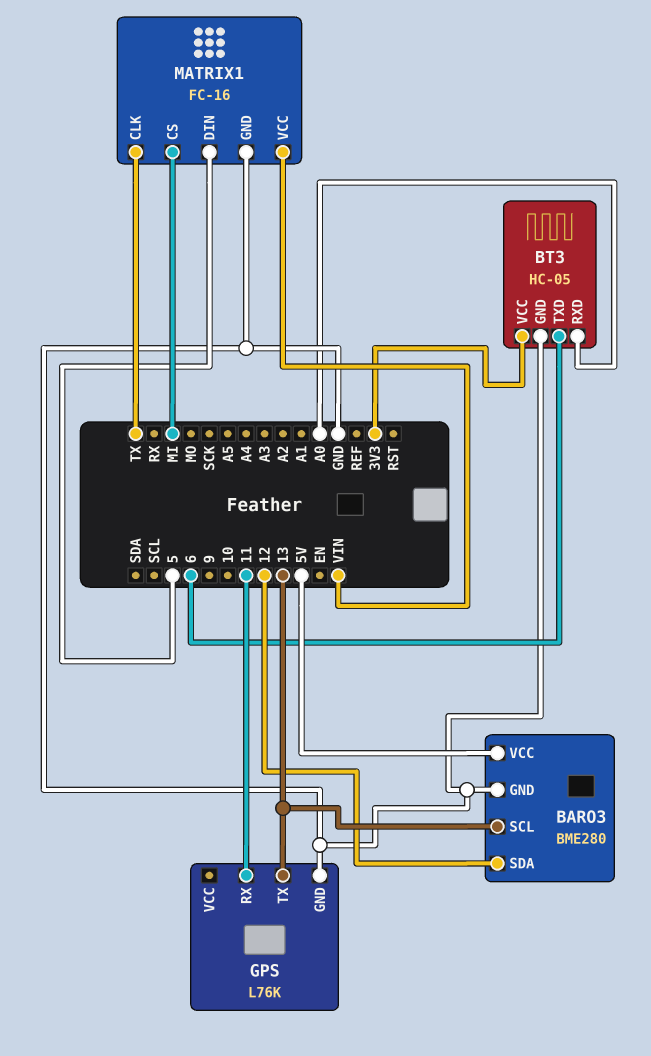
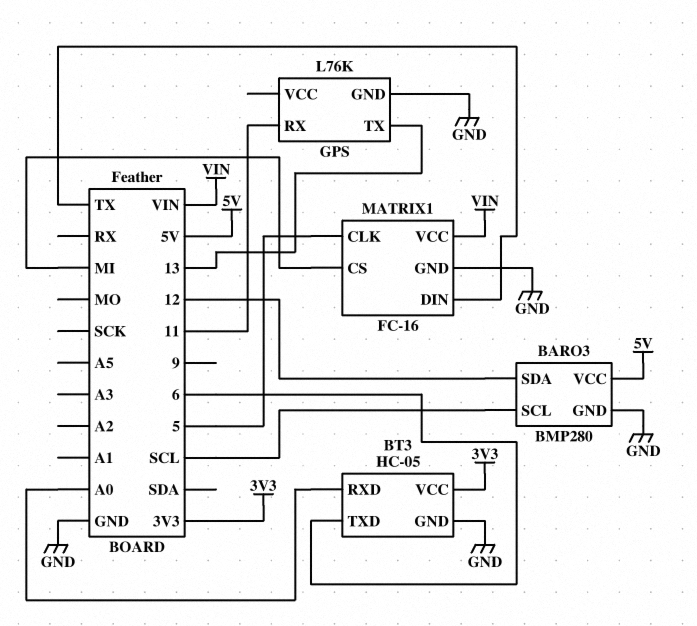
BARO3: BME280 -> BMP280
BARO3 pin SCL: 13 -> SCL
MATRIX1 pin CLK: TX -> 5
MATRIX1 pin DIN: 5 -> TX

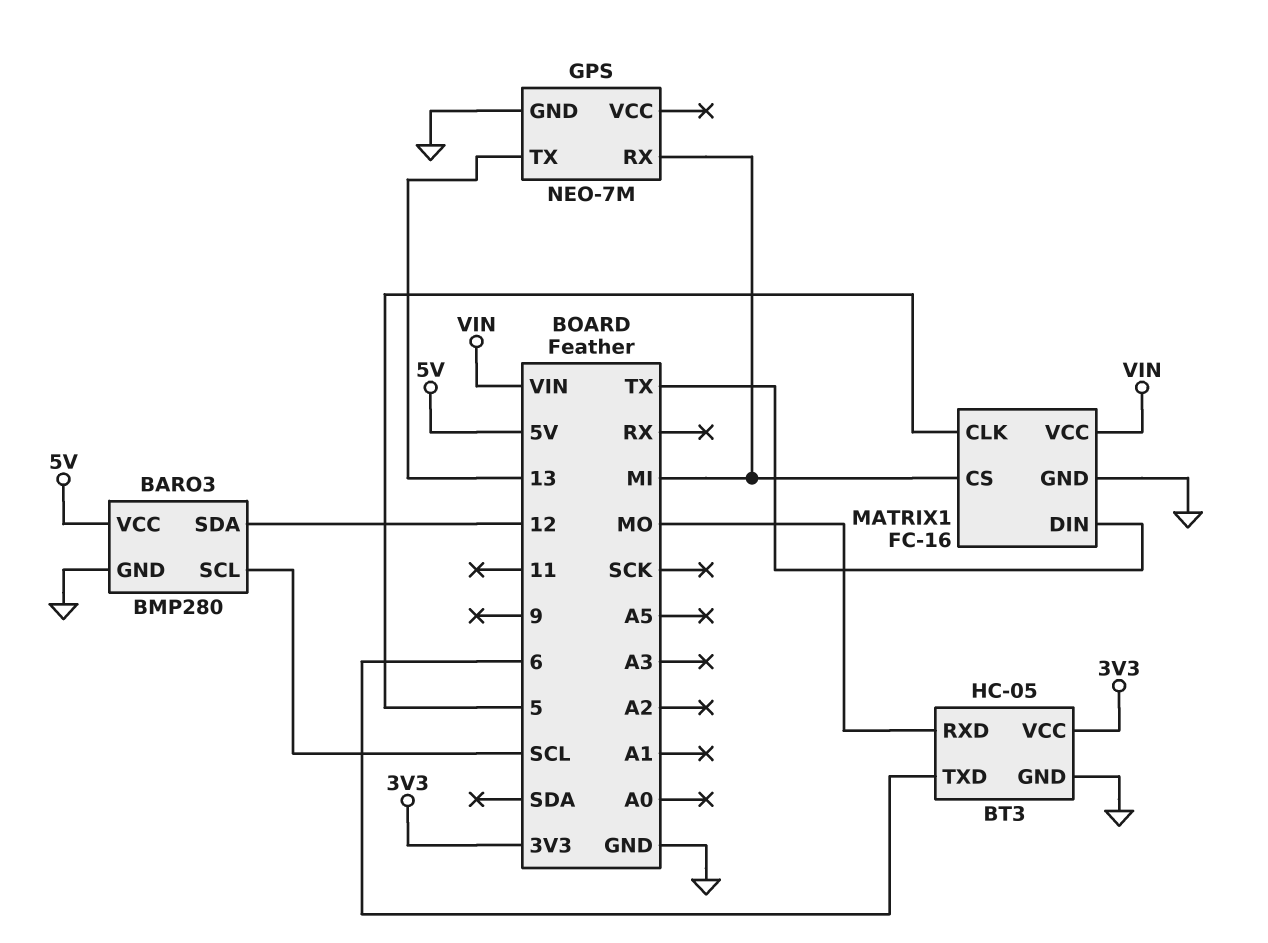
BT3 pin RXD: A0 -> MO
GPS: L76K -> NEO-7M
GPS pin RX: 11 -> MI

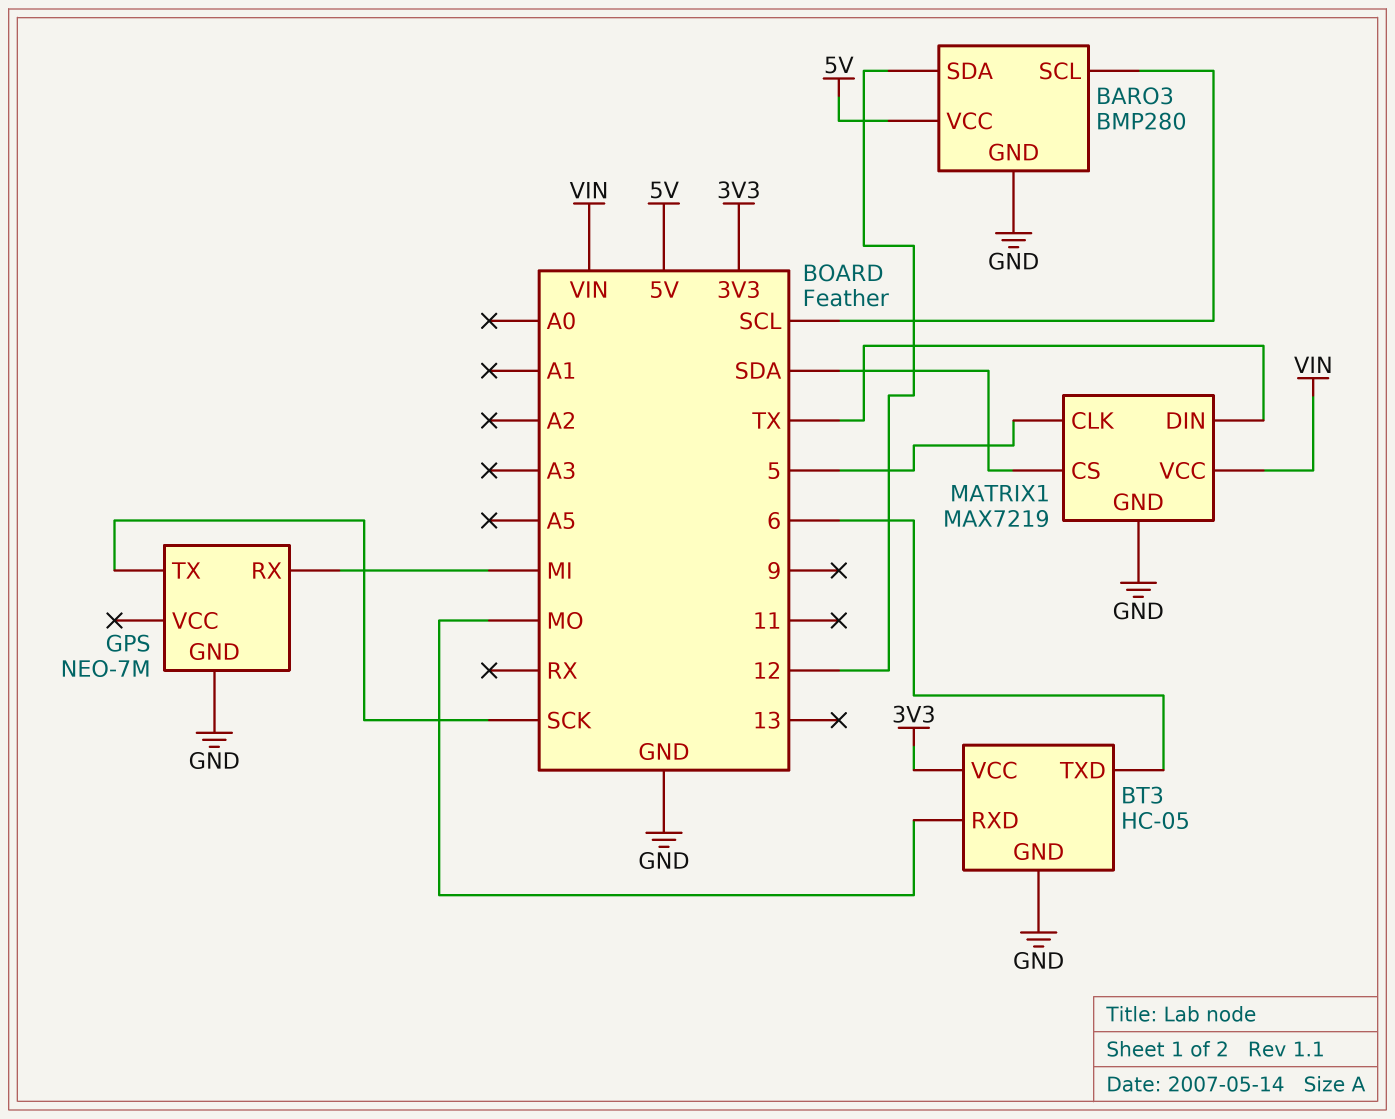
GPS pin TX: 13 -> SCK
MATRIX1: FC-16 -> MAX7219
MATRIX1 pin CS: MI -> SDA

